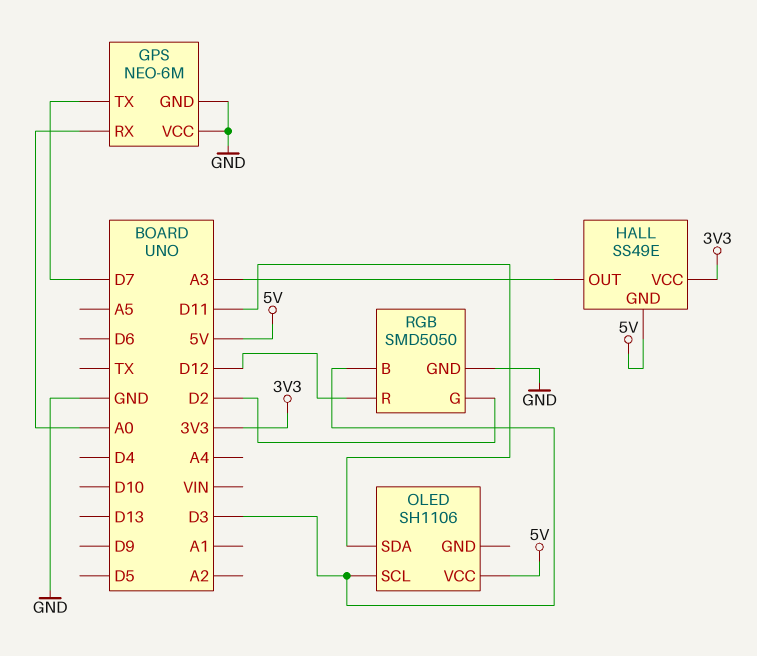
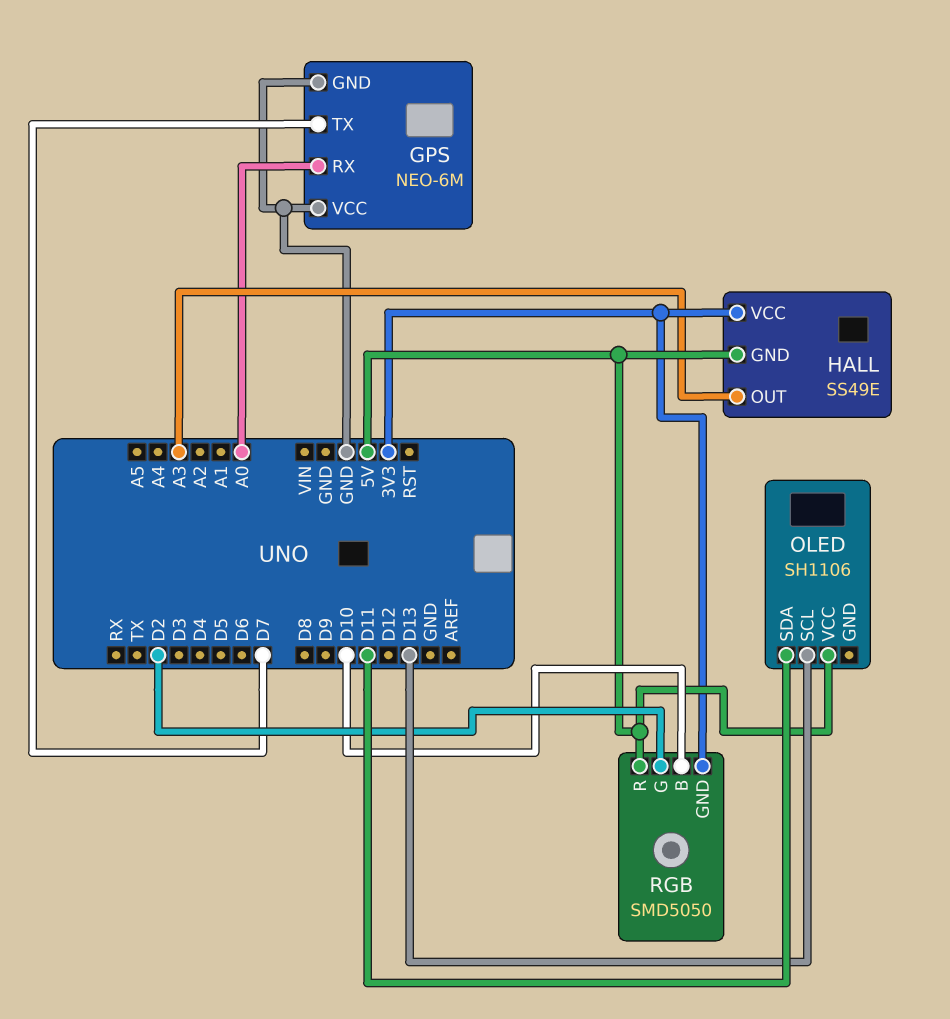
OLED pin SCL: D3 -> D13
RGB pin B: D3 -> D10
RGB pin GND: GND -> 3V3
RGB pin R: D12 -> 5V

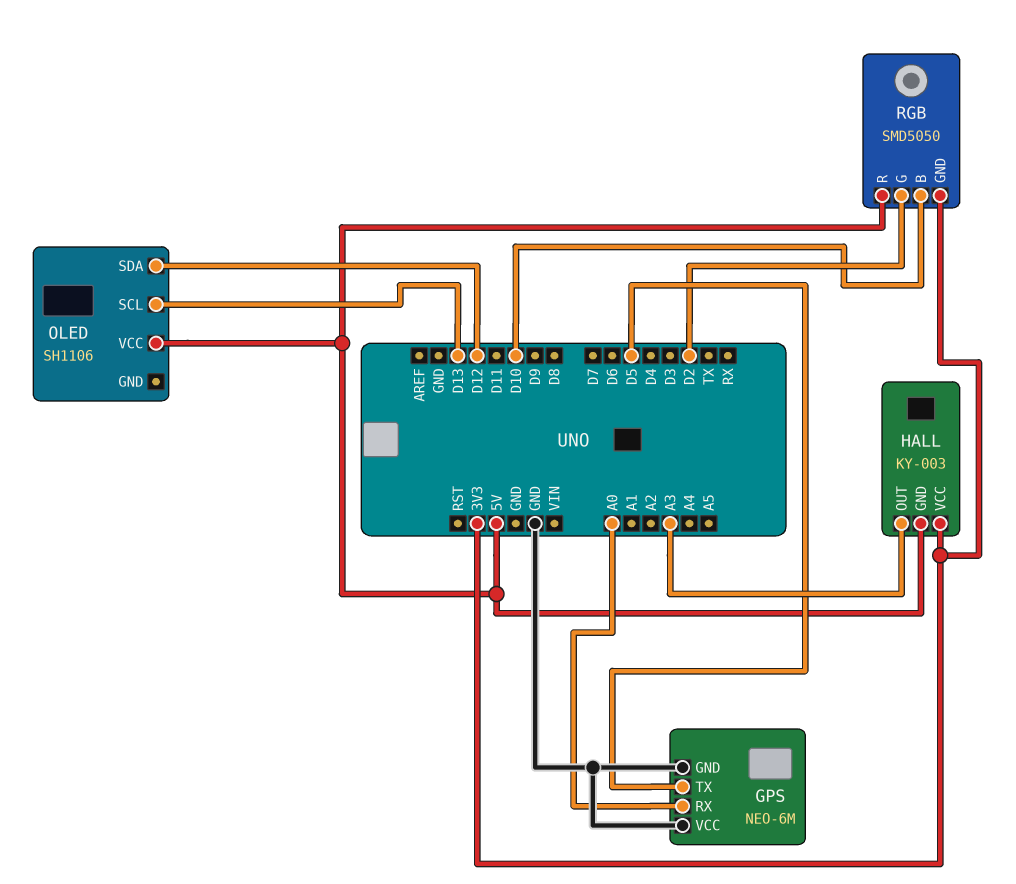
GPS pin TX: D7 -> D5
HALL: SS49E -> KY-003
OLED pin SDA: D11 -> D12

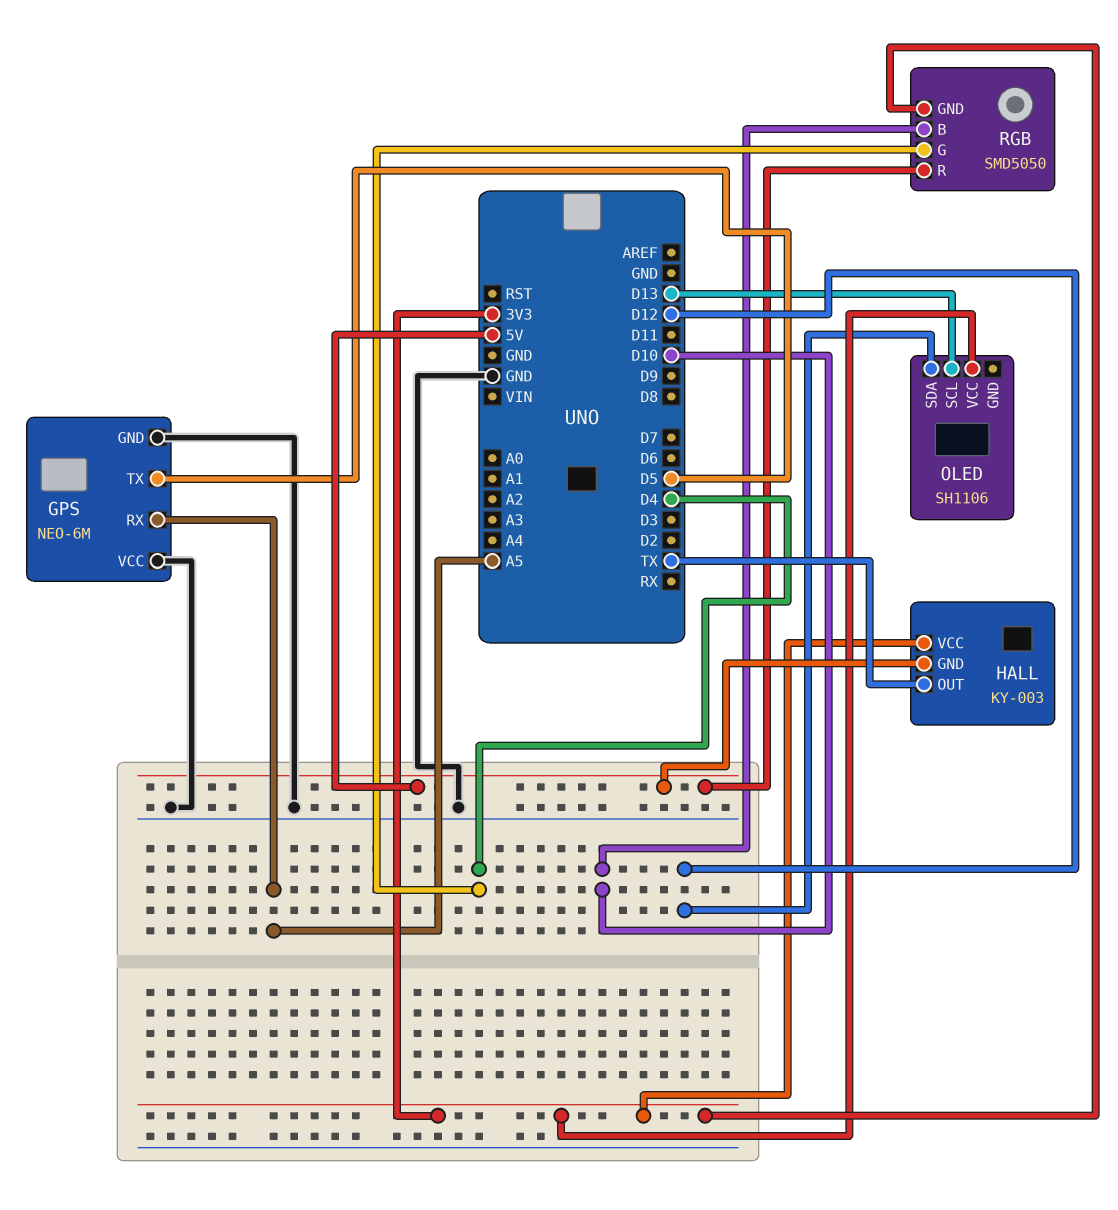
GPS pin RX: A0 -> A5
HALL pin OUT: A3 -> TX
OLED pin VCC: 5V -> 3V3
RGB pin G: D2 -> D4

